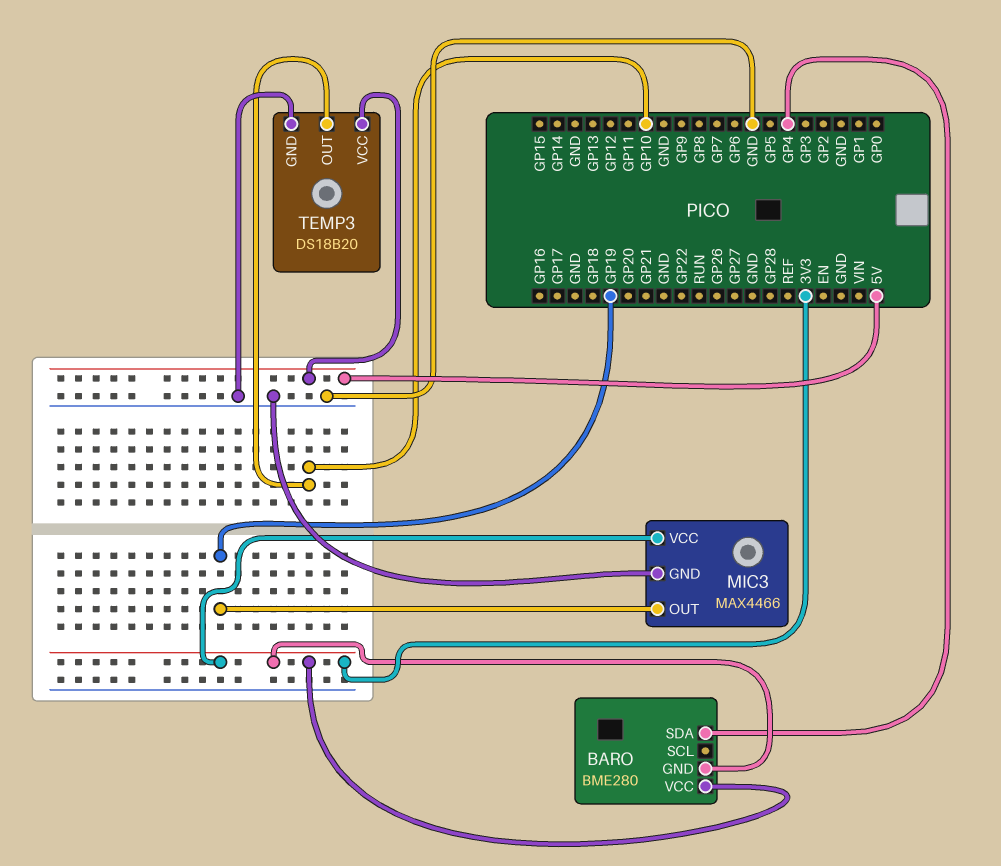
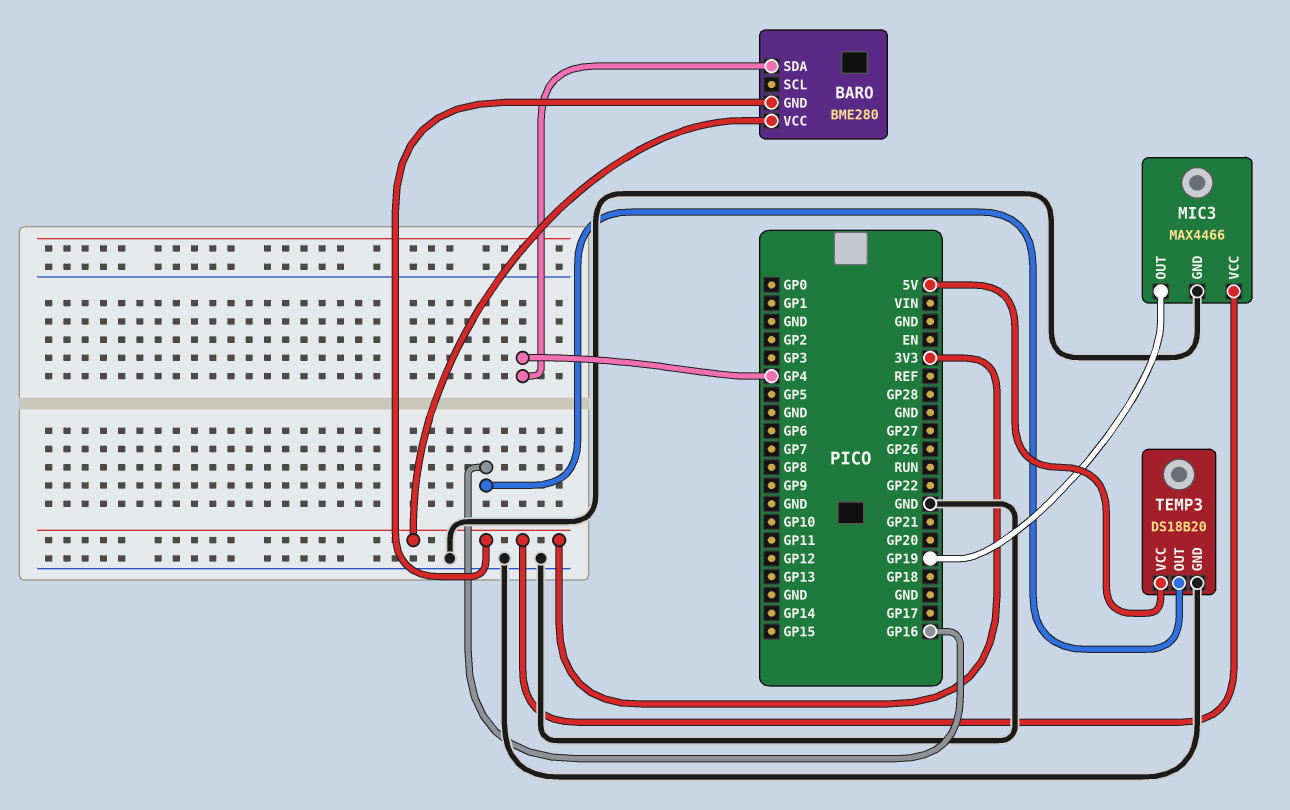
TEMP3 pin OUT: GP10 -> GP16

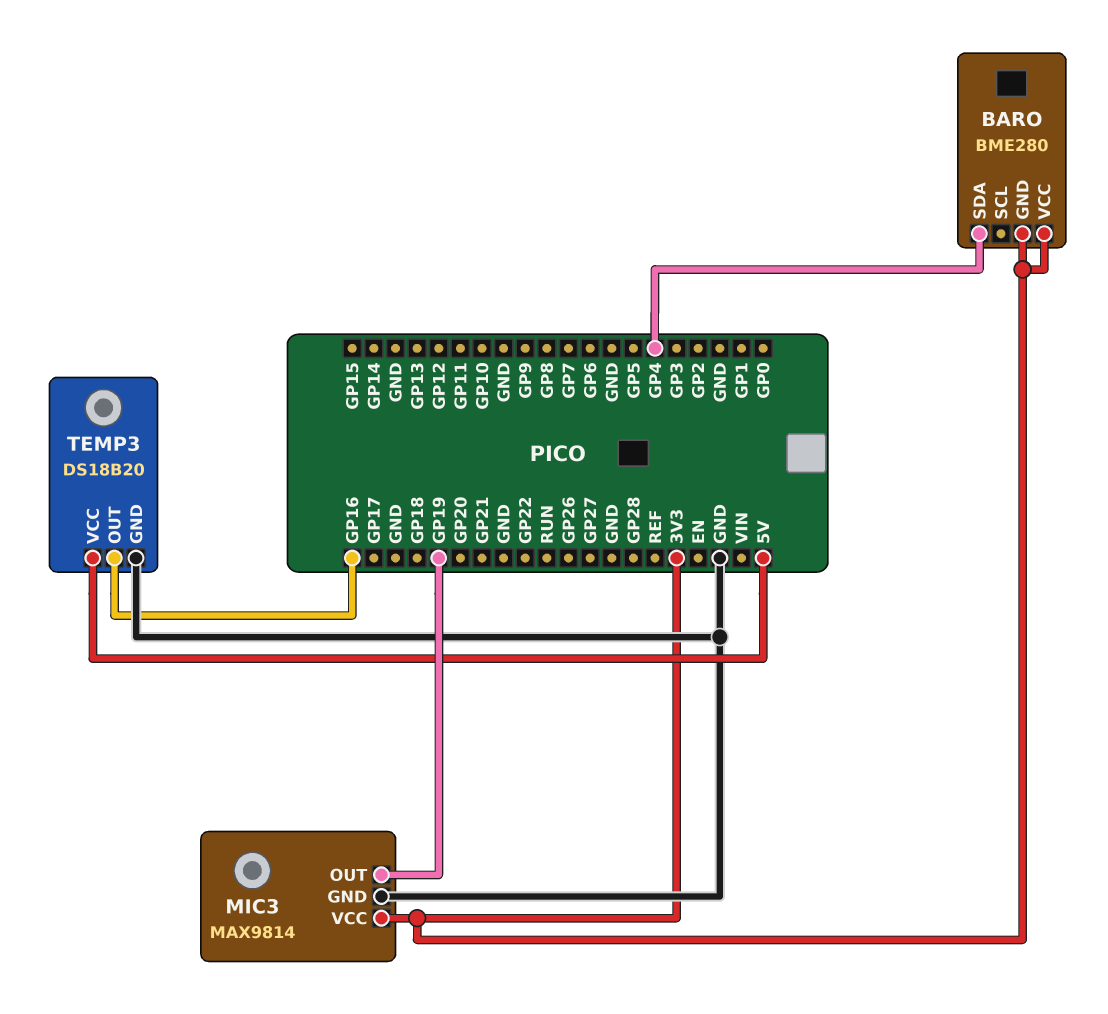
MIC3: MAX4466 -> MAX9814

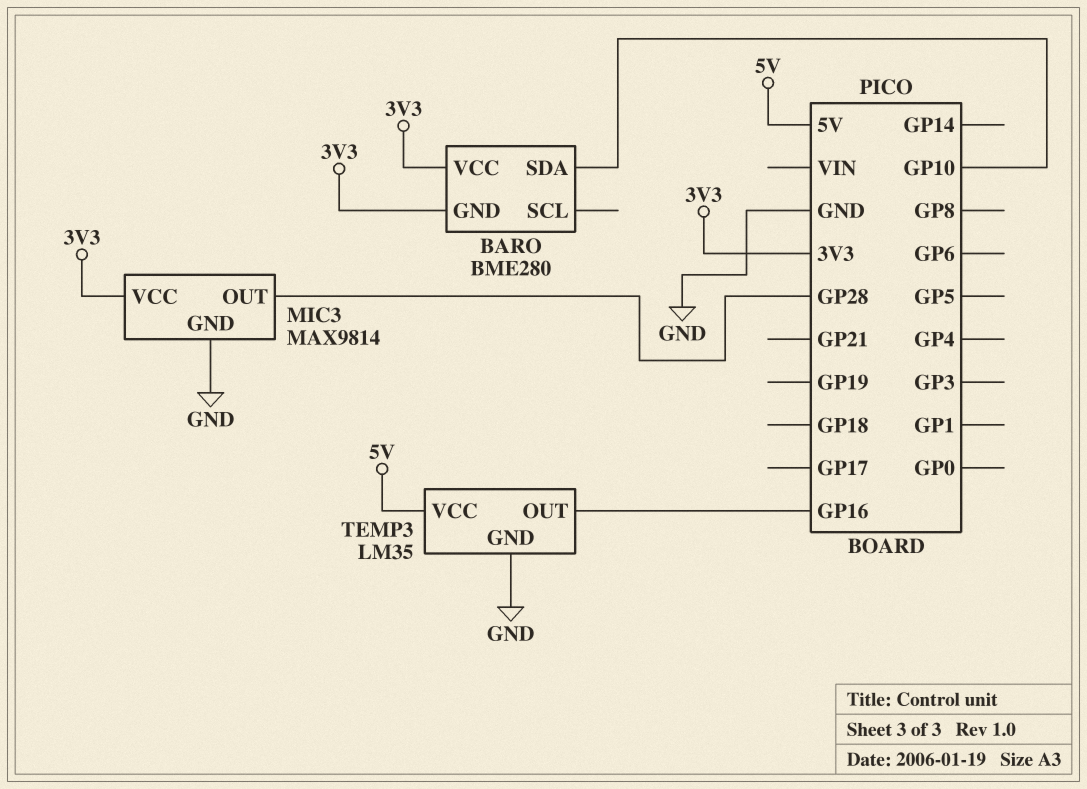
BARO pin SDA: GP4 -> GP10
MIC3 pin OUT: GP19 -> GP28
TEMP3: DS18B20 -> LM35

